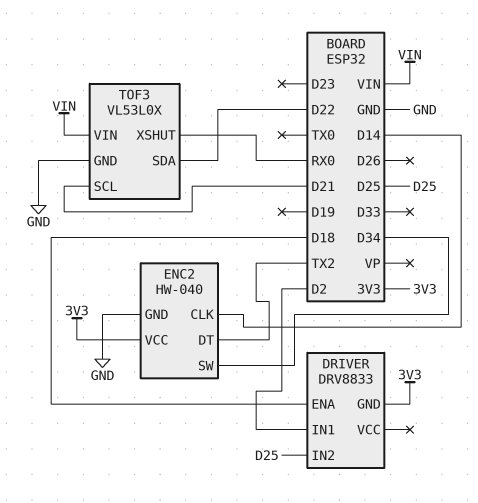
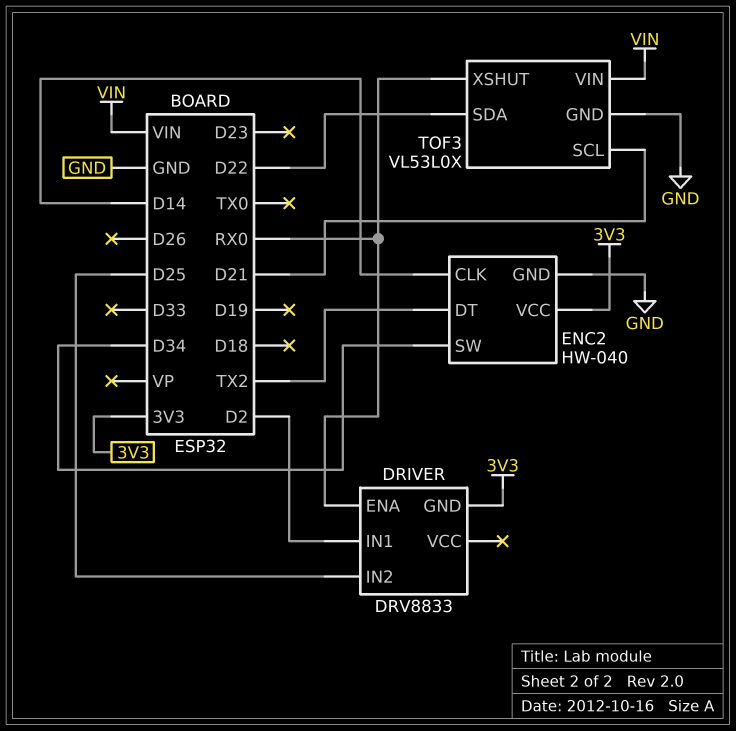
DRIVER pin ENA: D18 -> RX0

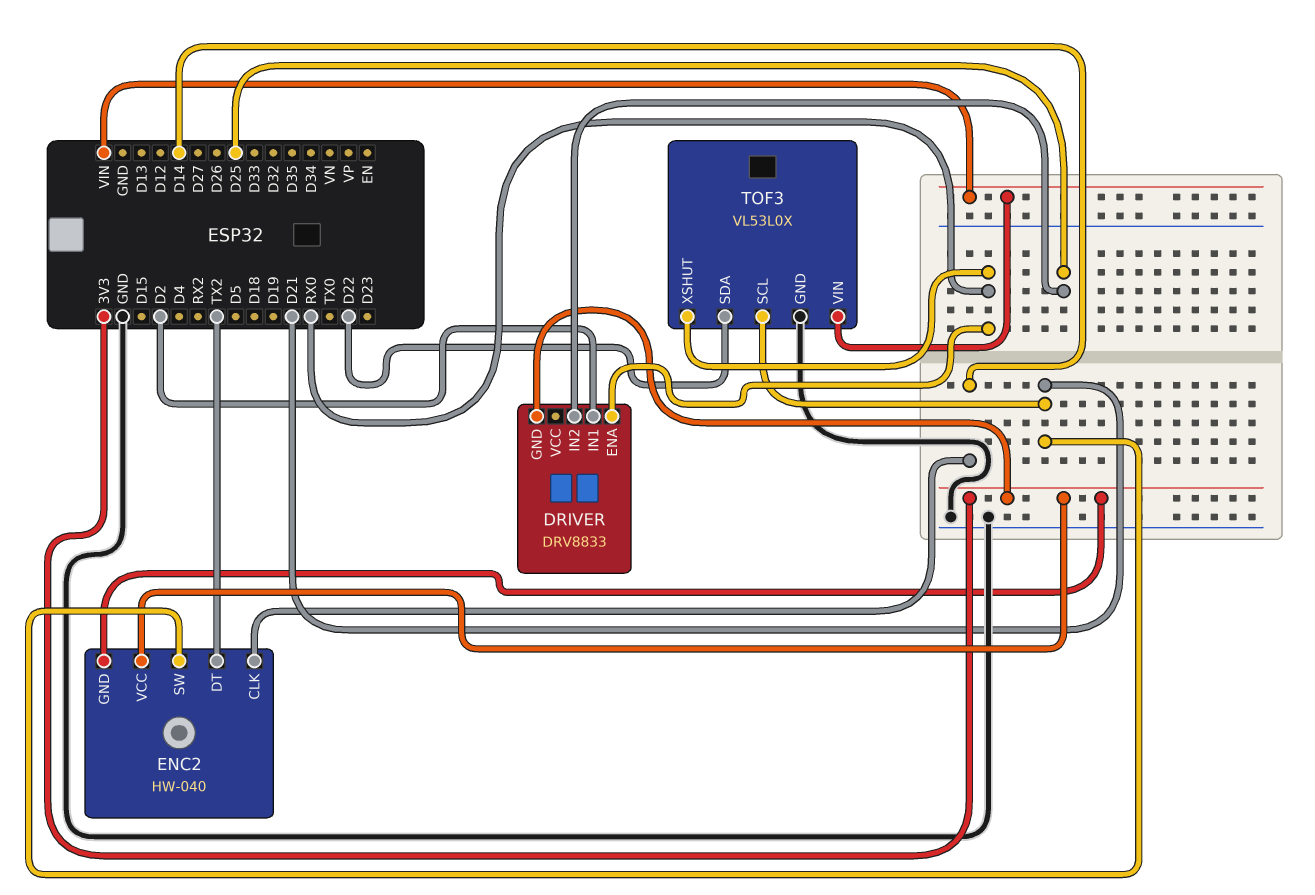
ENC2 pin GND: GND -> 3V3
ENC2 pin SW: D34 -> D21

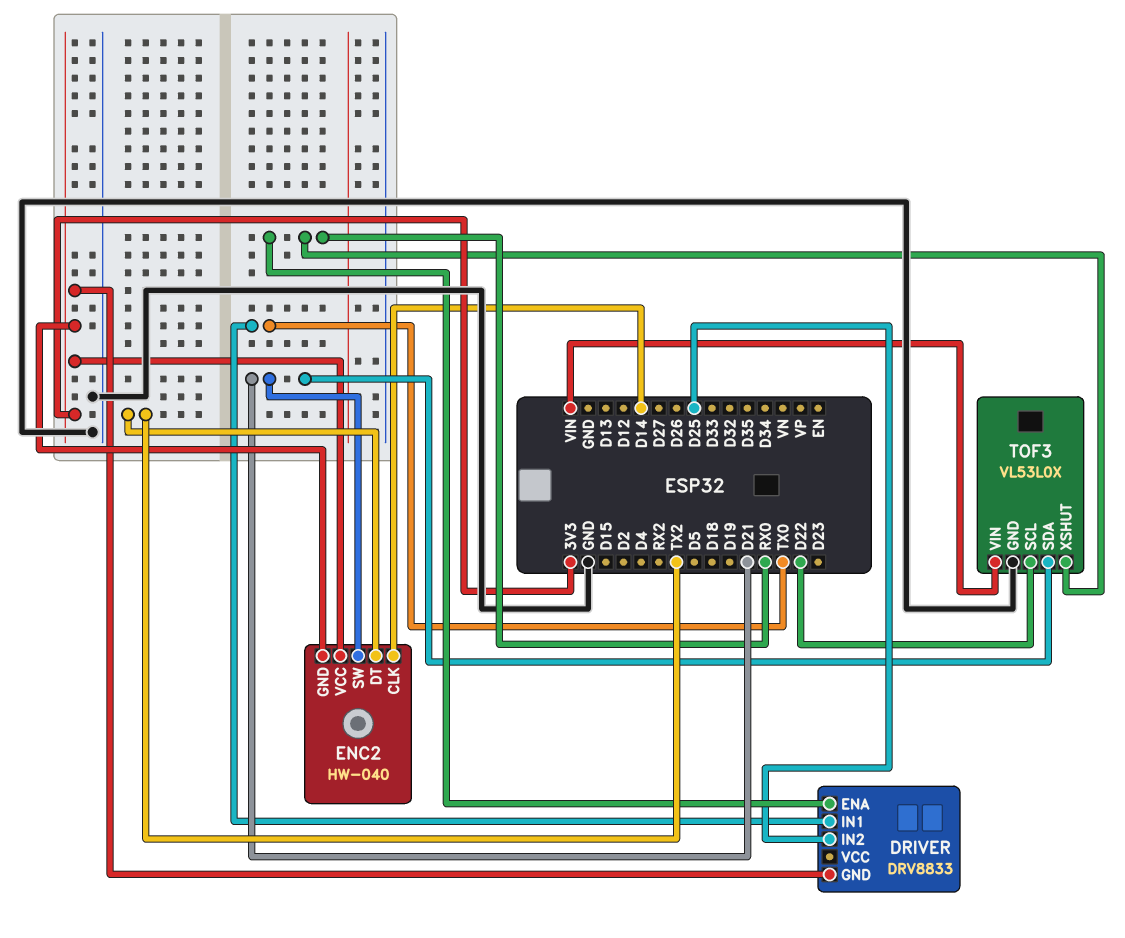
DRIVER pin IN1: D2 -> TX0
TOF3 pin SCL: D21 -> D22
TOF3 pin SDA: D22 -> D21

